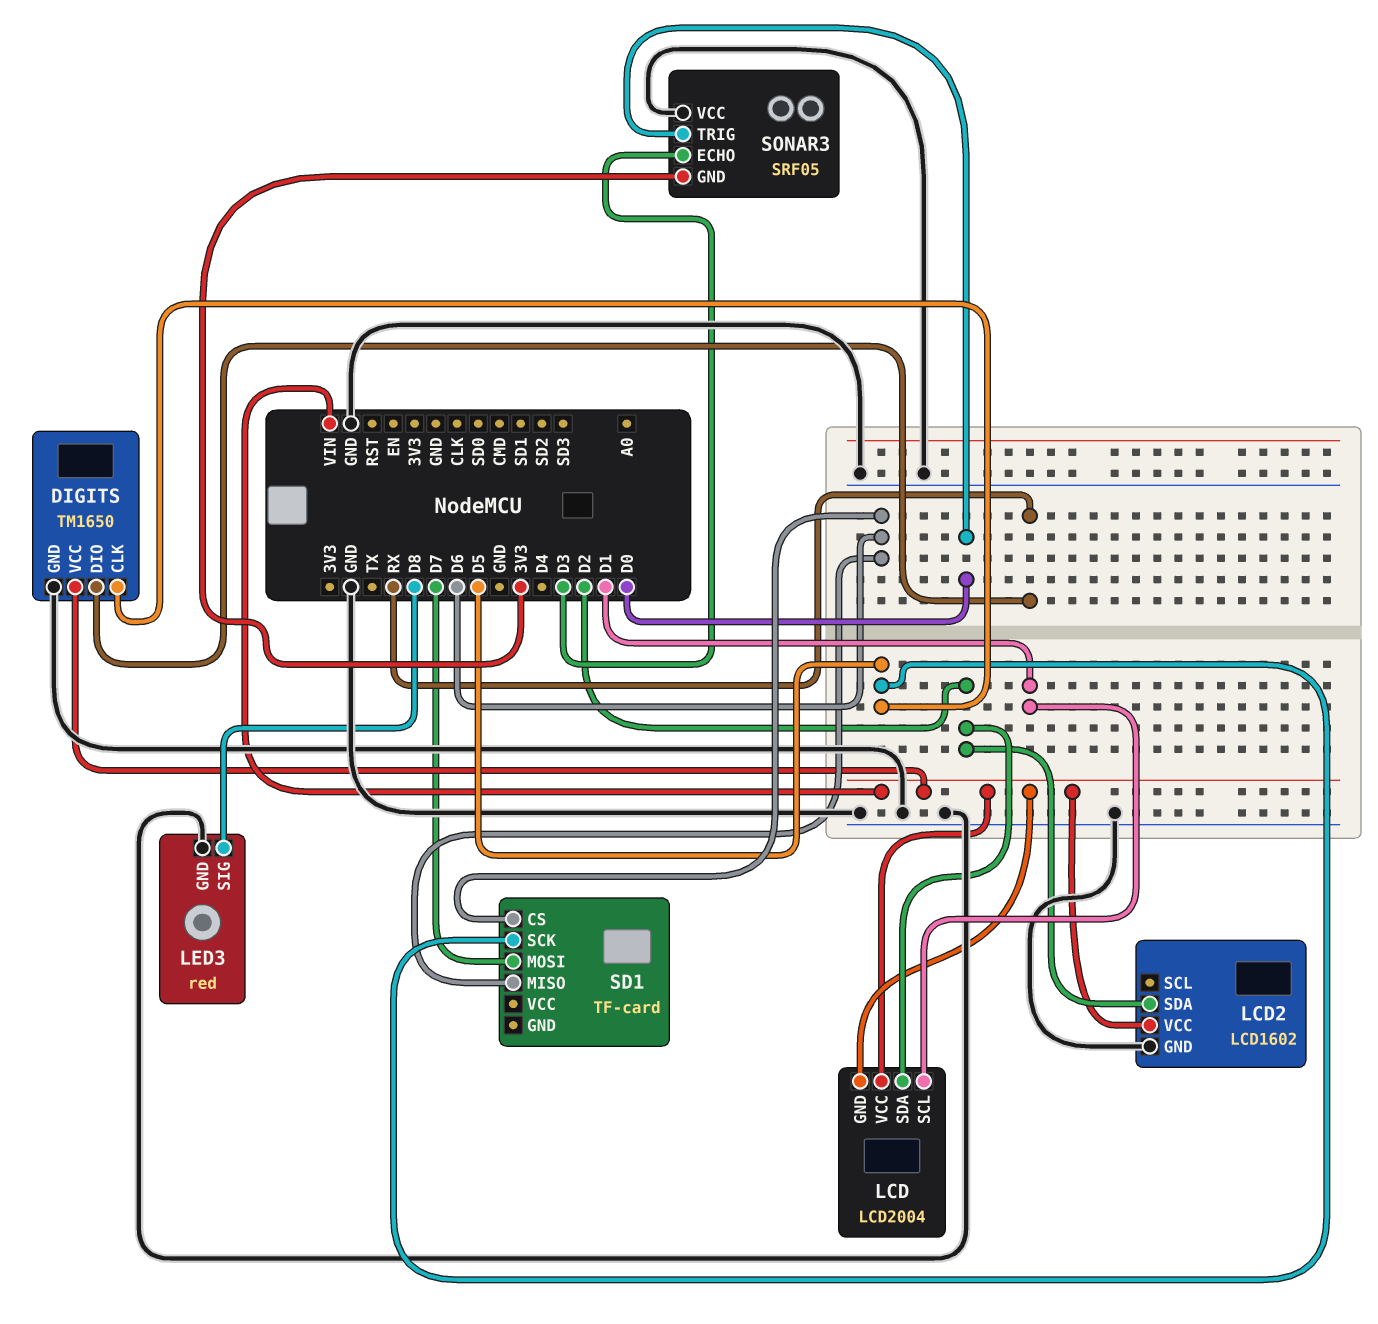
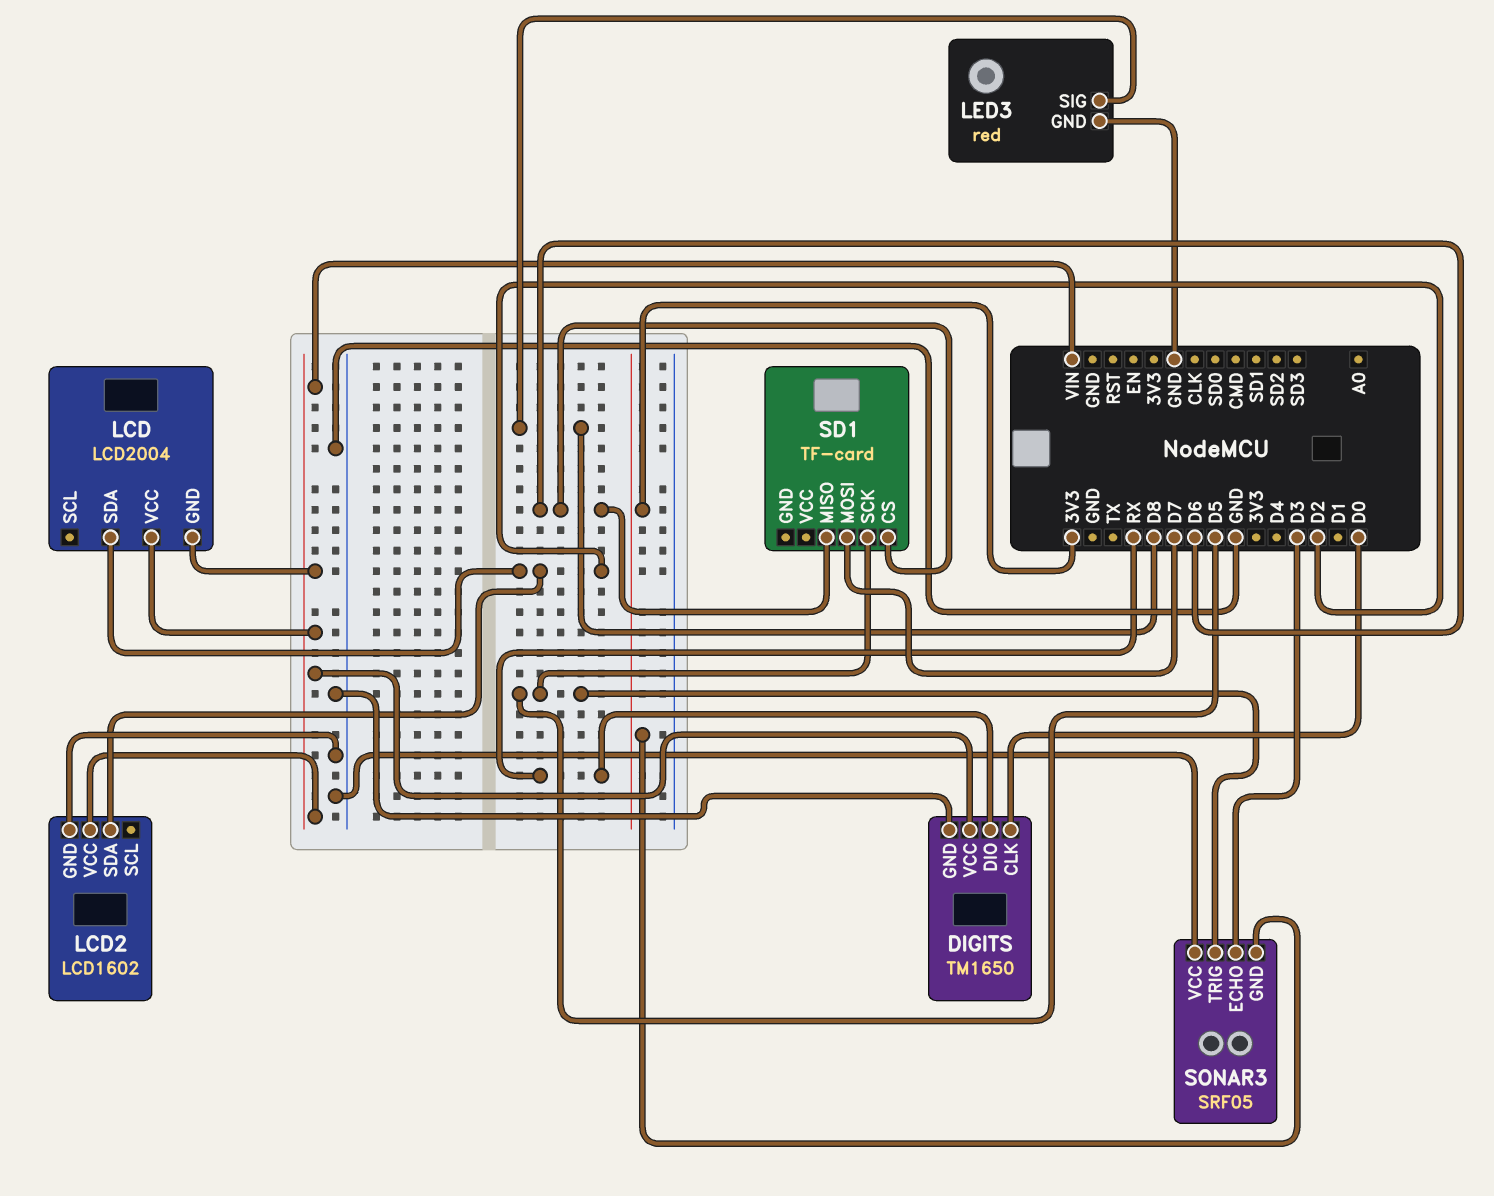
DIGITS pin CLK: D5 -> D0
LCD pin SCL: D1 -> none
SONAR3 pin TRIG: D0 -> D5

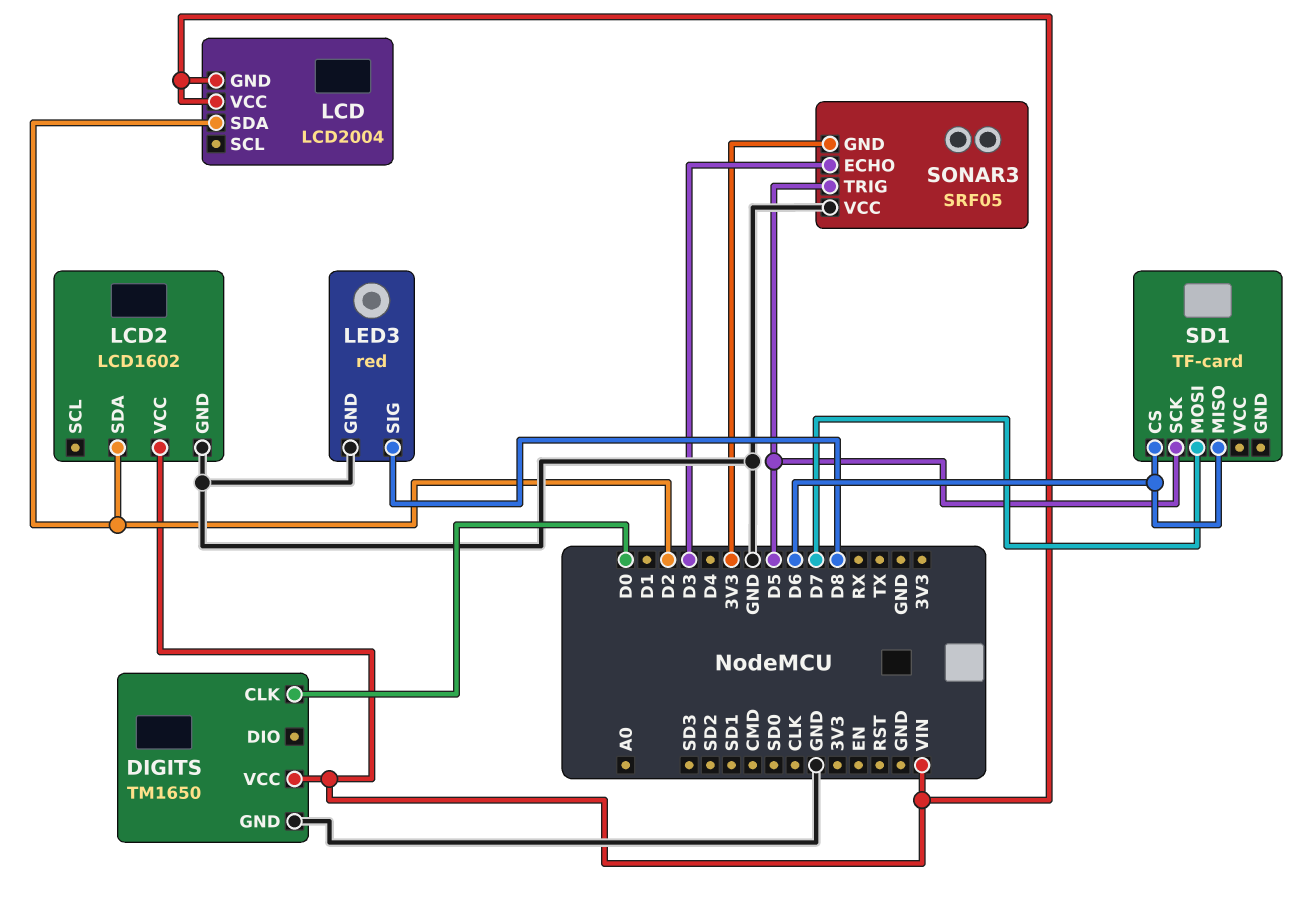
DIGITS pin DIO: RX -> none

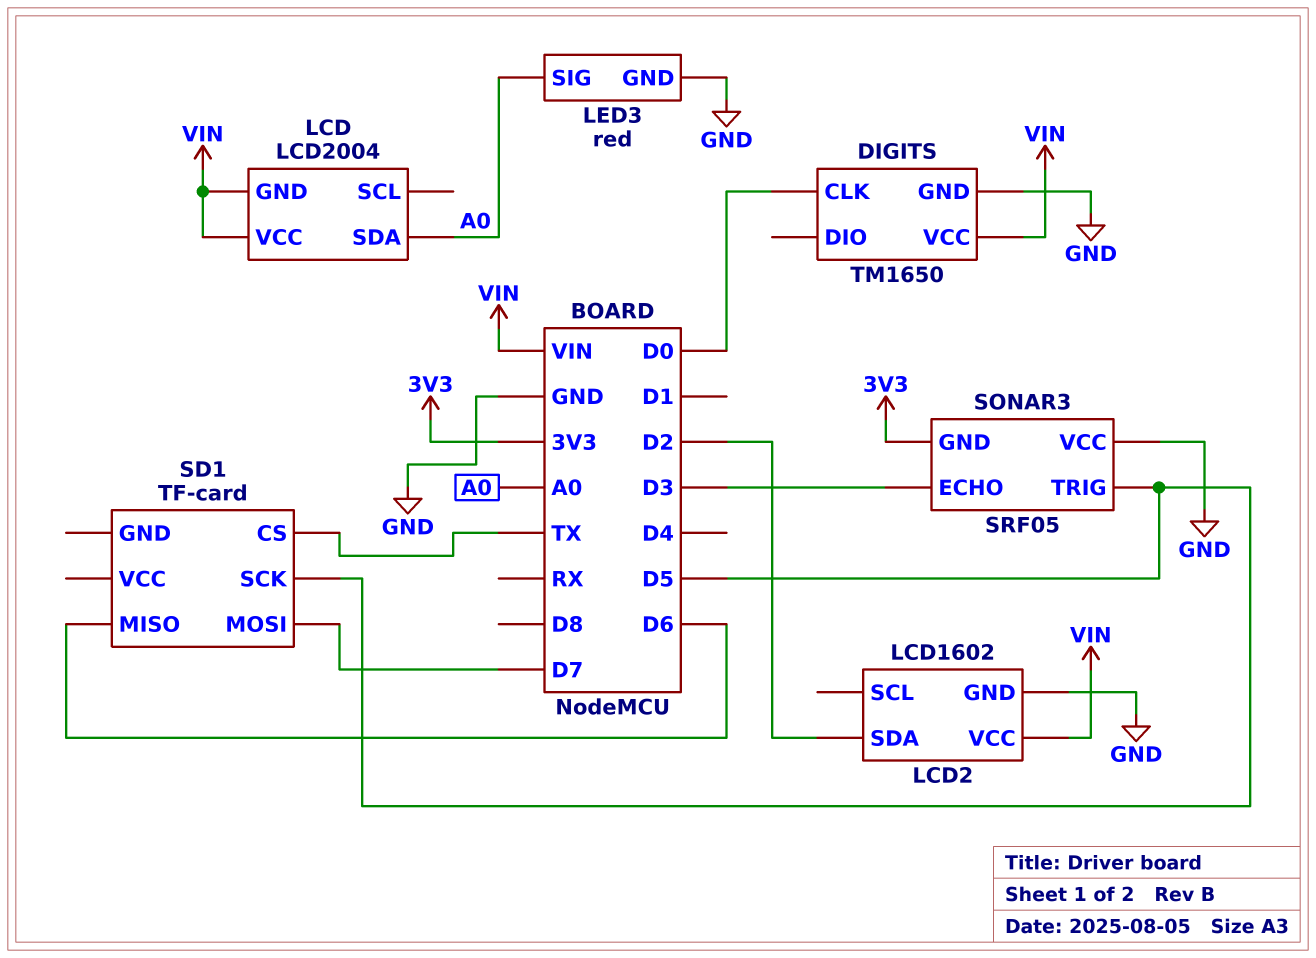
LCD pin SDA: D2 -> A0
LED3 pin SIG: D8 -> A0
SD1 pin CS: D6 -> TX

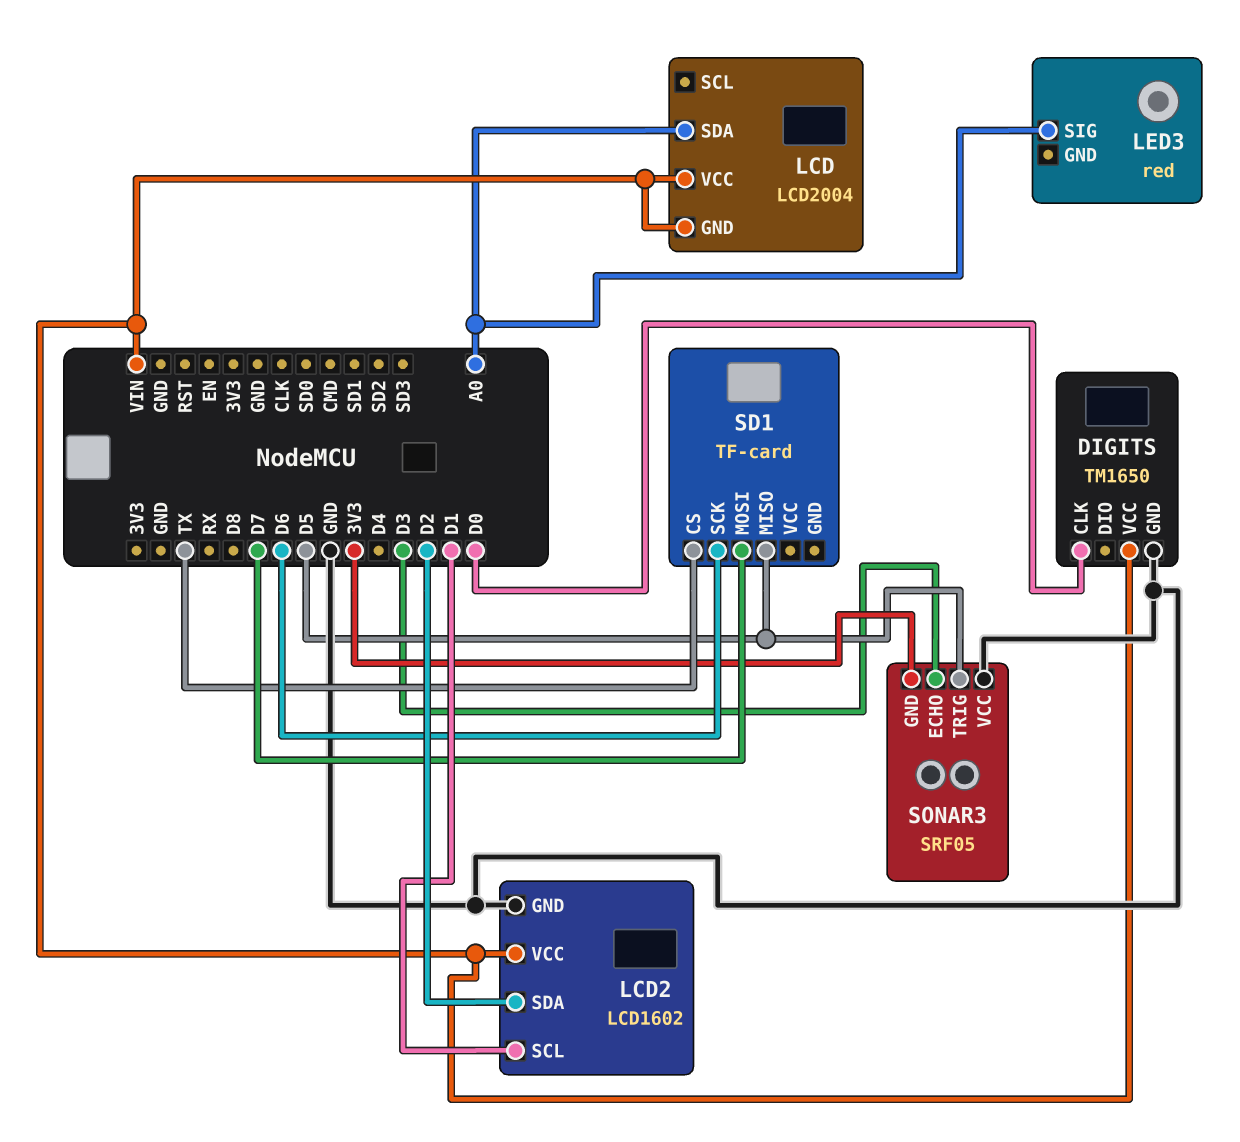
LCD2 pin SCL: none -> D1
LED3 pin GND: GND -> none
SD1 pin MISO: D6 -> D5
SD1 pin SCK: D5 -> D6

